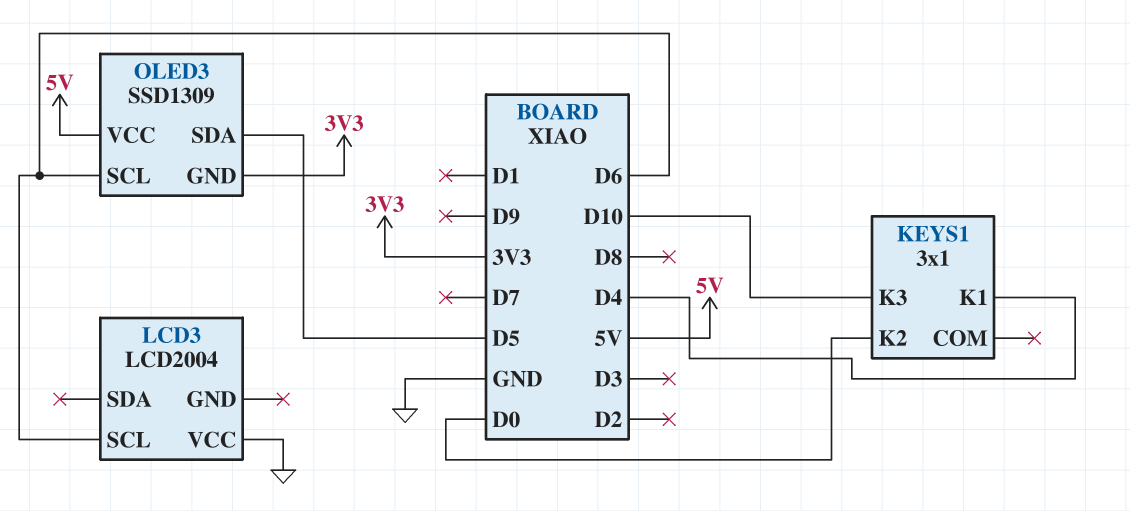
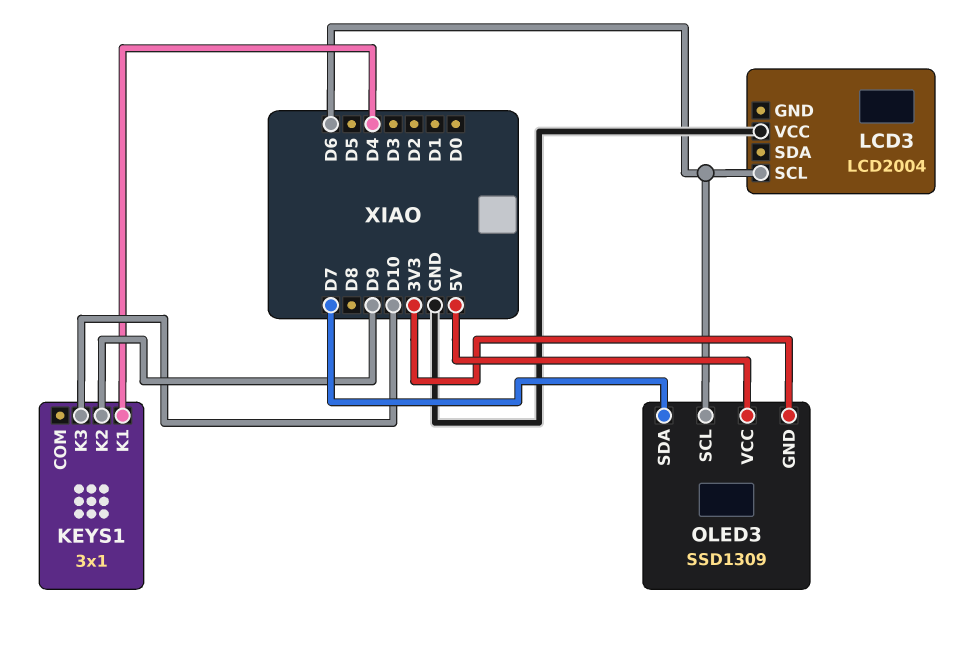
KEYS1 pin K2: D0 -> D9
OLED3 pin SDA: D5 -> D7

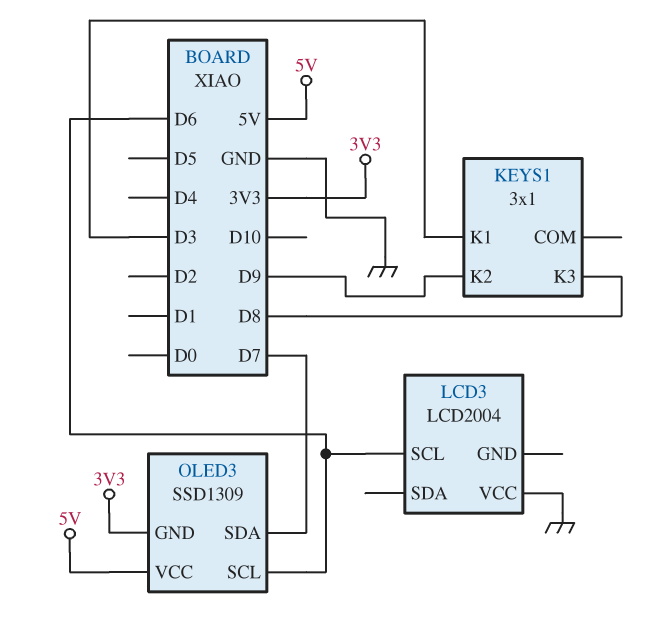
KEYS1 pin K1: D4 -> D3
KEYS1 pin K3: D10 -> D8

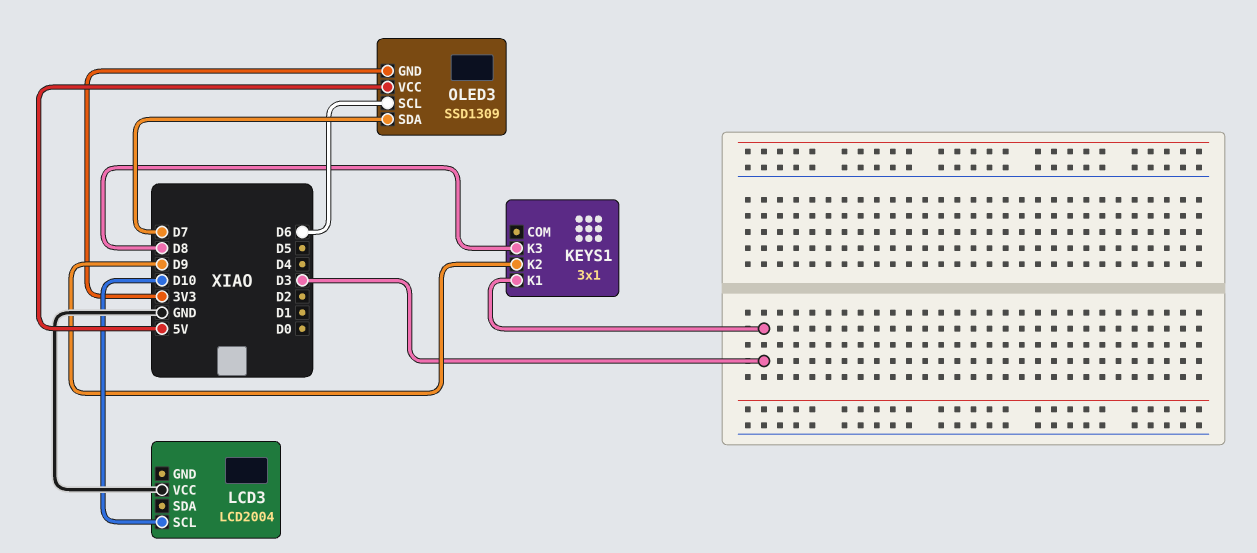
LCD3 pin SCL: D6 -> D10

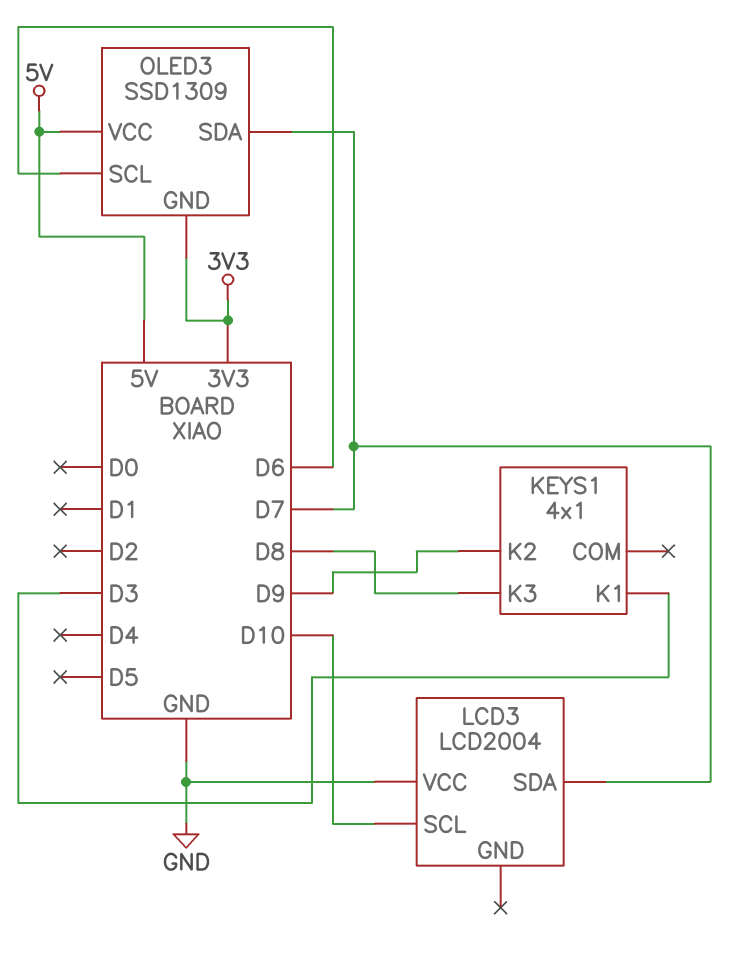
KEYS1: 3x1 -> 4x1
LCD3 pin SDA: none -> D7

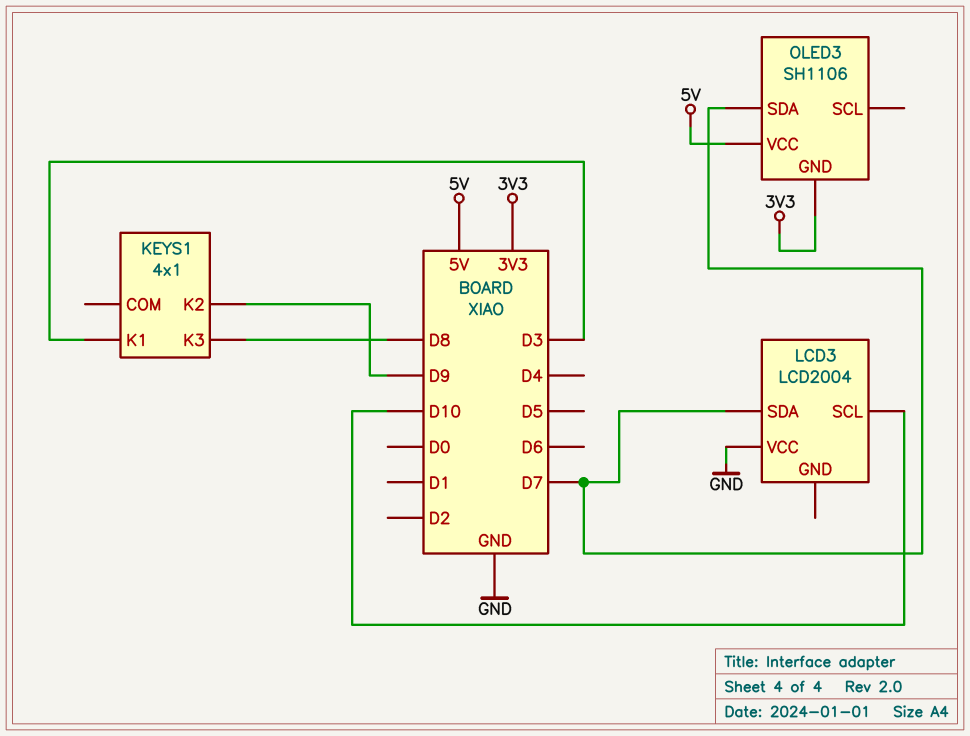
OLED3: SSD1309 -> SH1106
OLED3 pin SCL: D6 -> none

